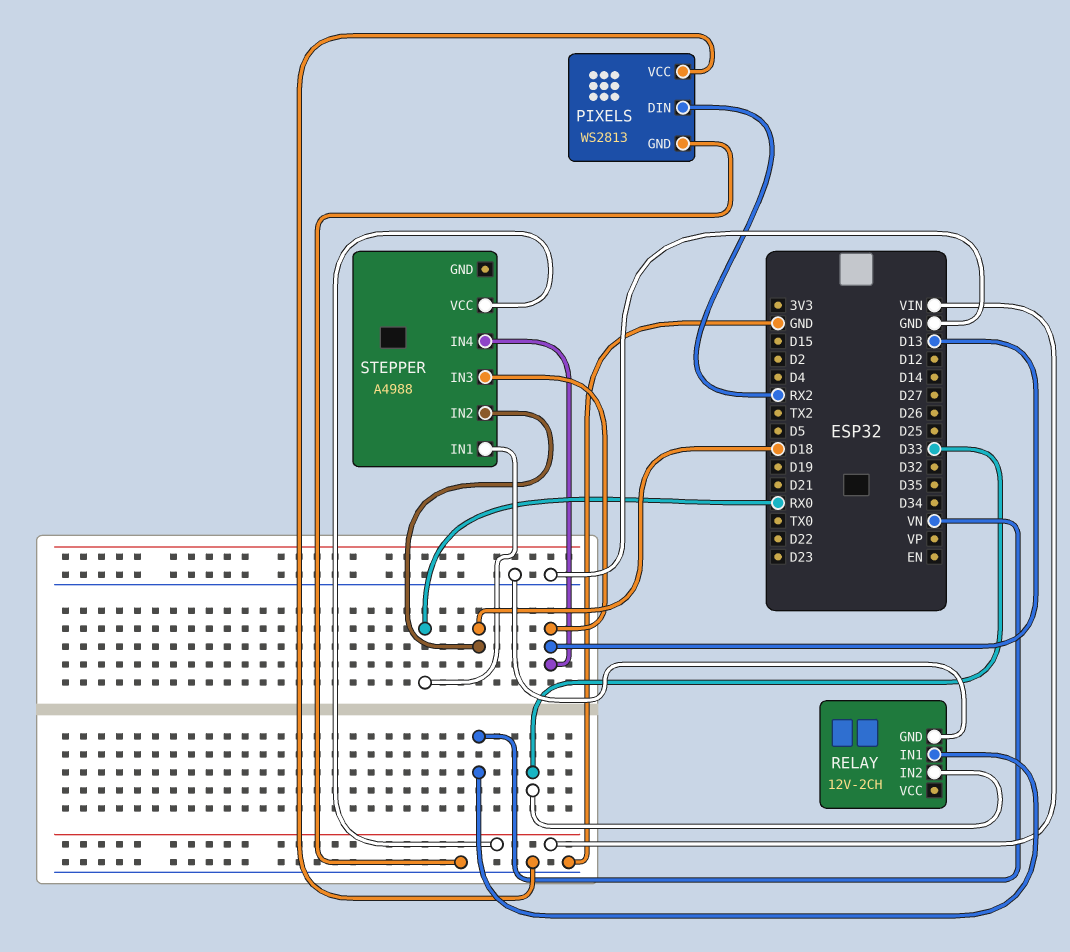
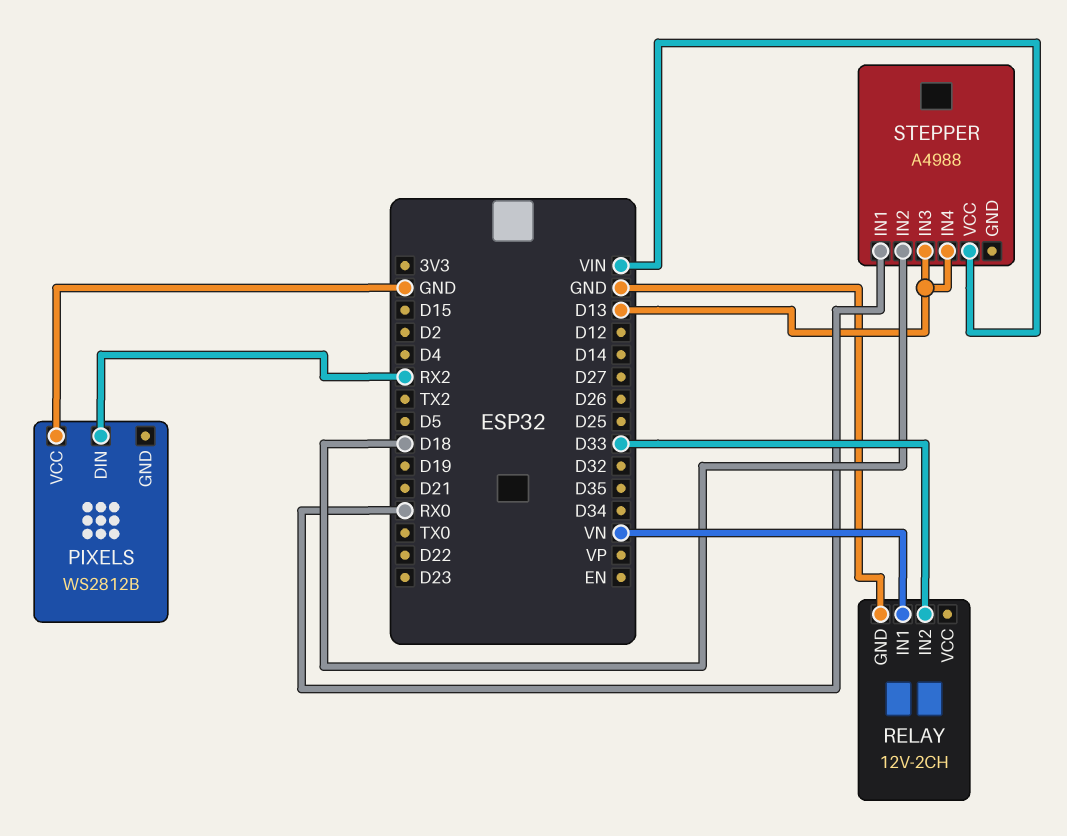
PIXELS: WS2813 -> WS2812B
PIXELS pin GND: GND -> none

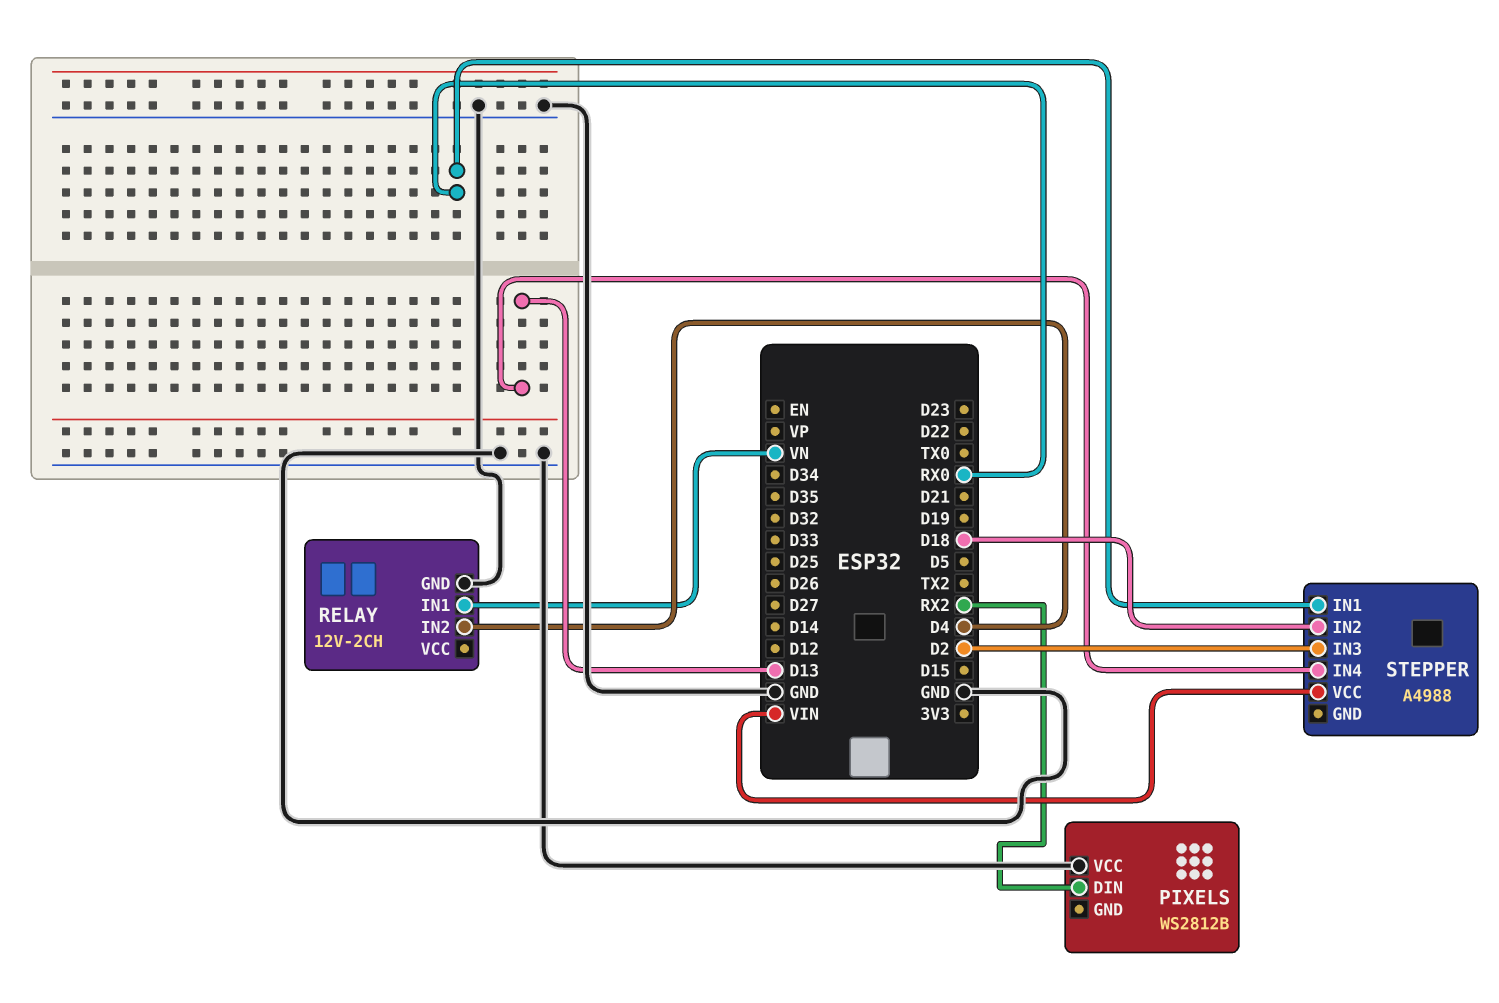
RELAY pin IN2: D33 -> D4
STEPPER pin IN3: D13 -> D2

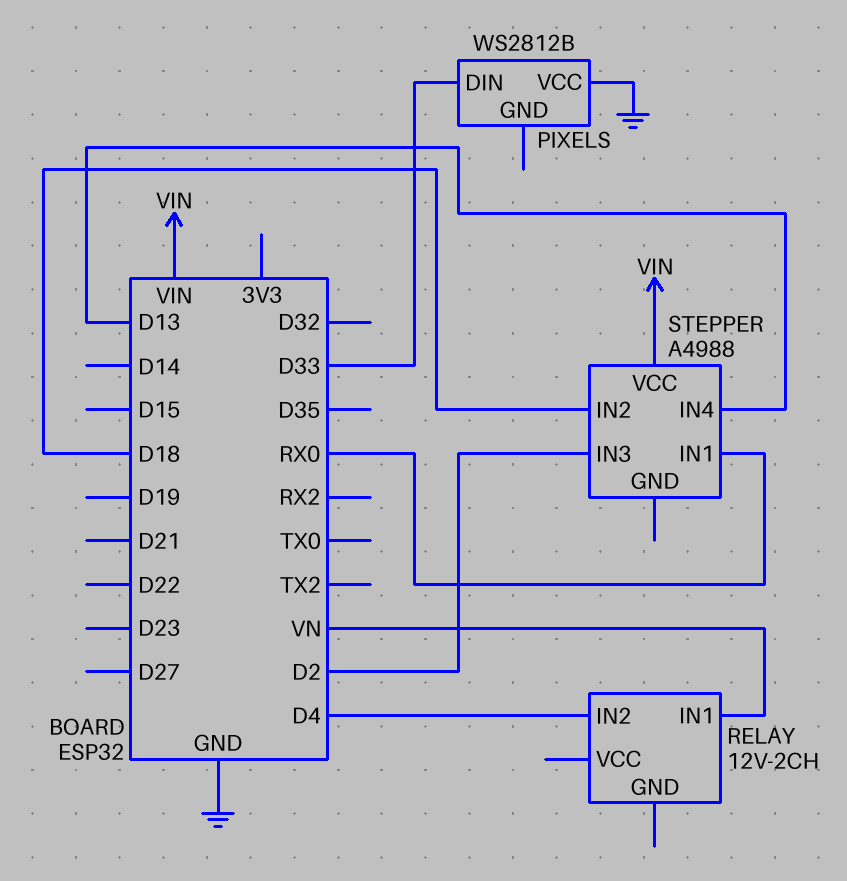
PIXELS pin DIN: RX2 -> D33
RELAY pin GND: GND -> none

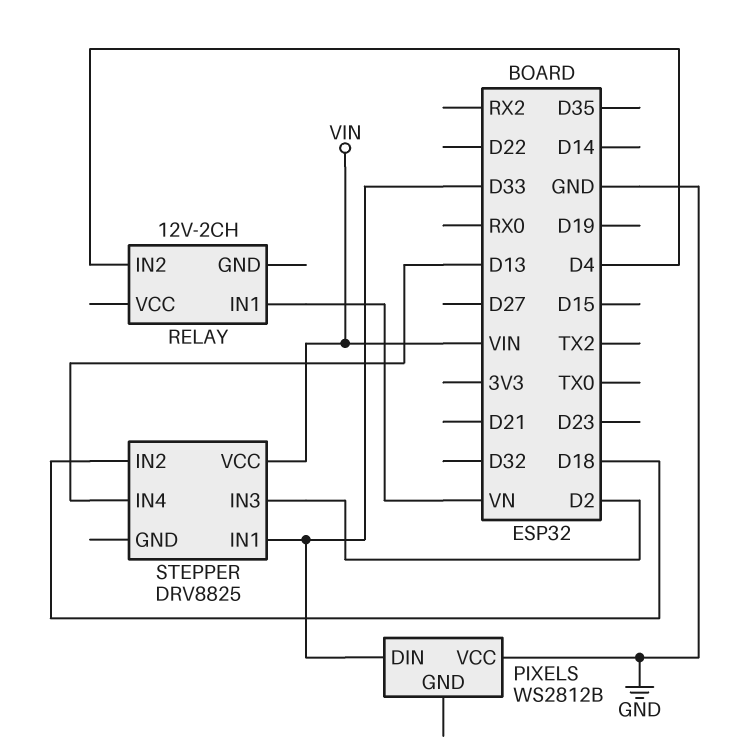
STEPPER: A4988 -> DRV8825
STEPPER pin IN1: RX0 -> D33

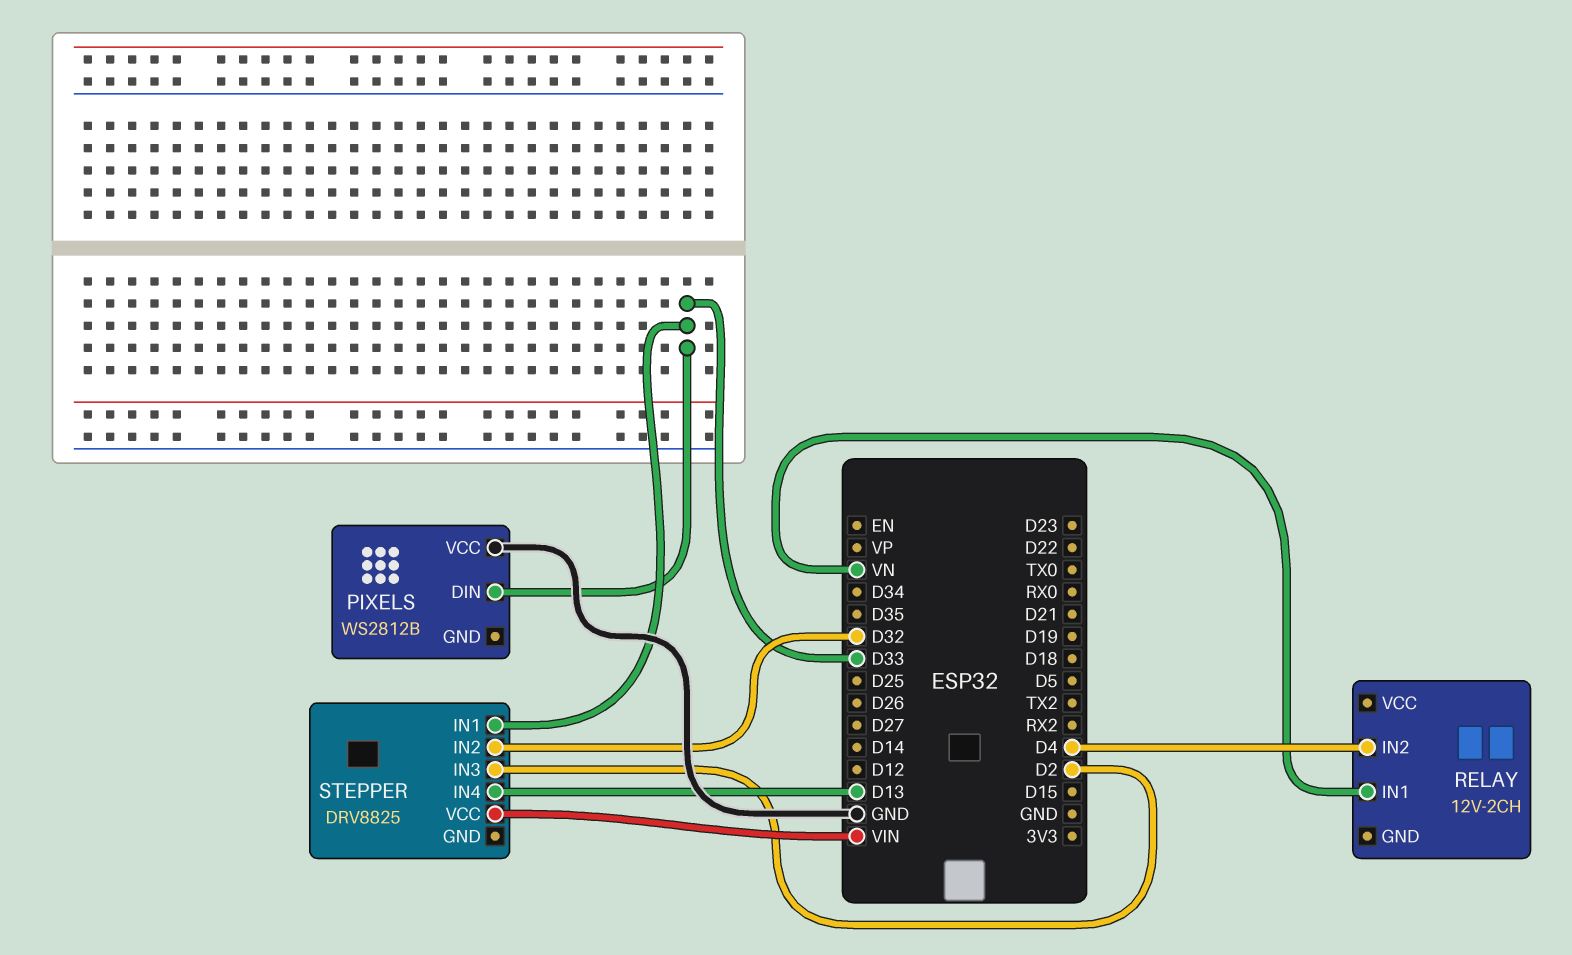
STEPPER pin IN2: D18 -> D32

